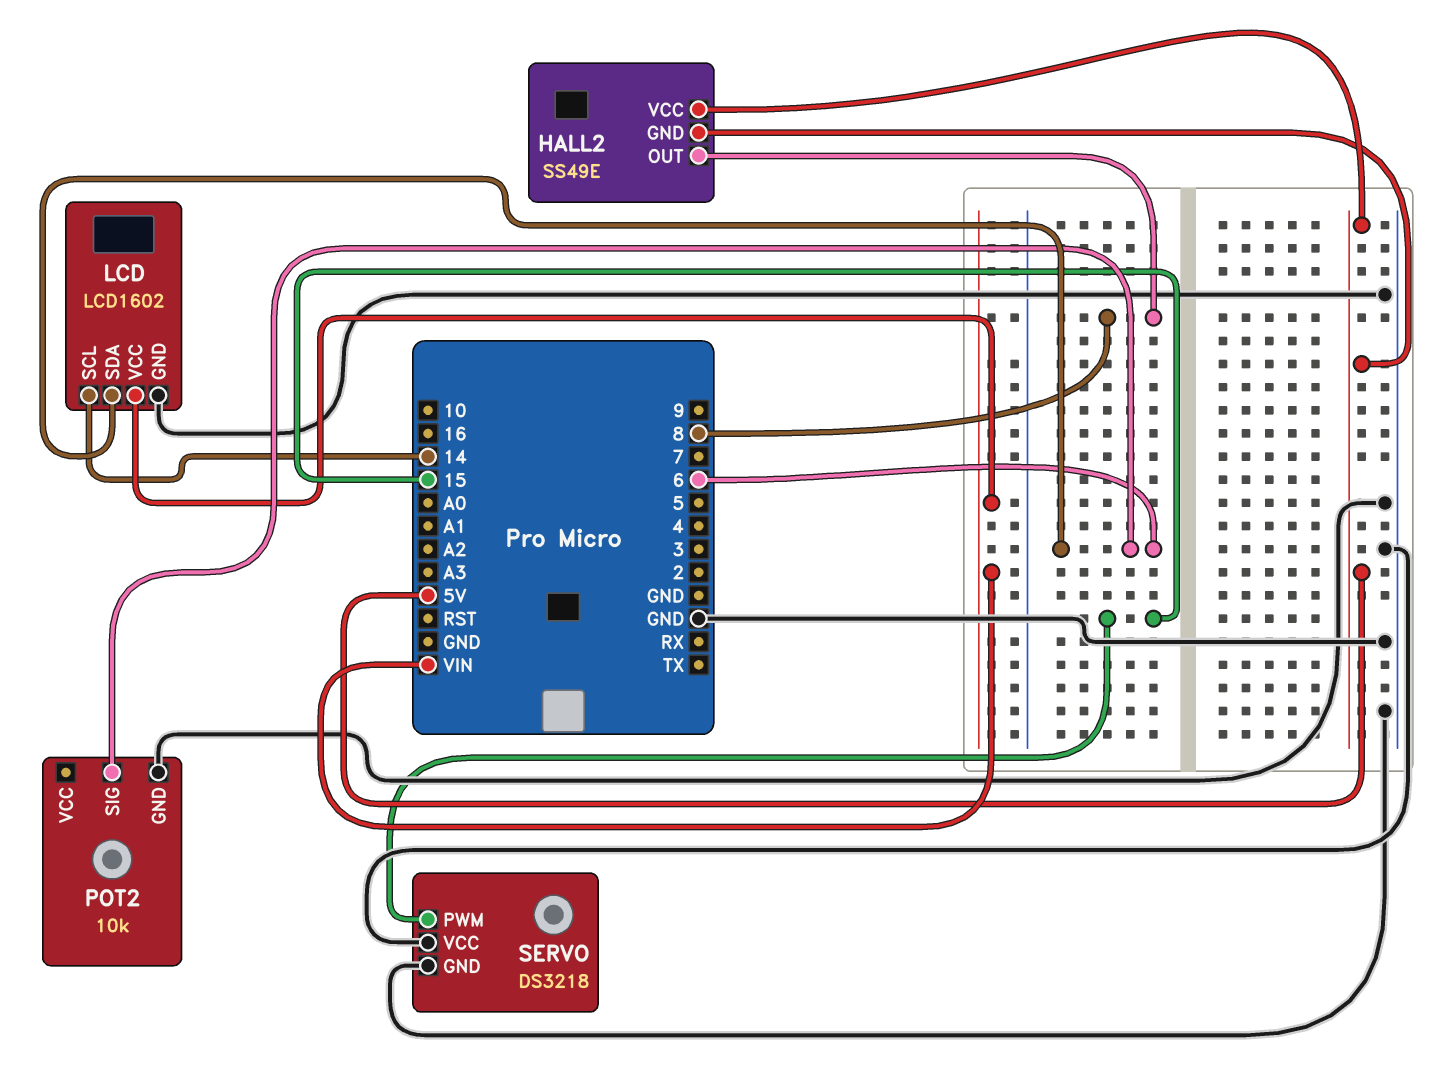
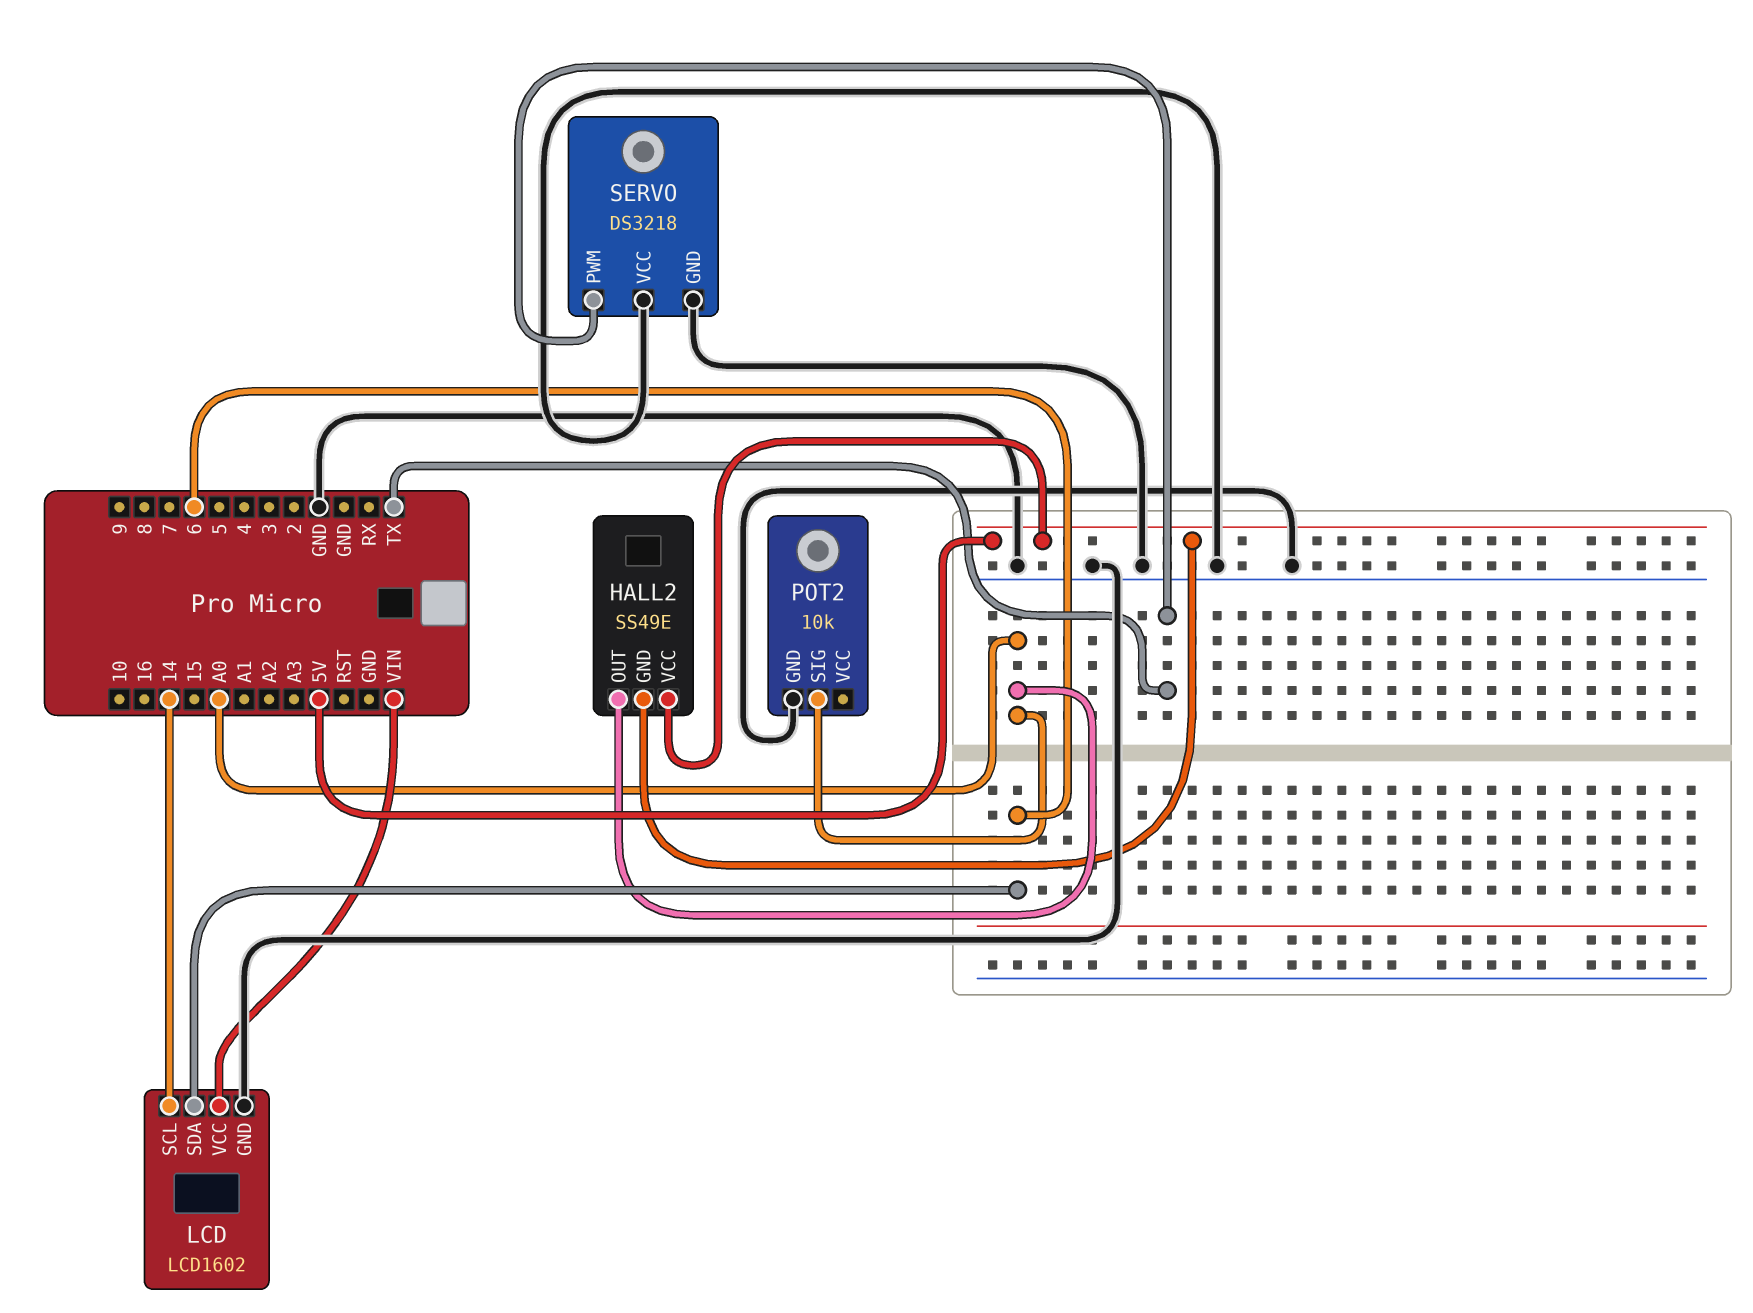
HALL2 pin OUT: 8 -> A0
POT2 pin SIG: 6 -> A0
SERVO pin PWM: 15 -> TX

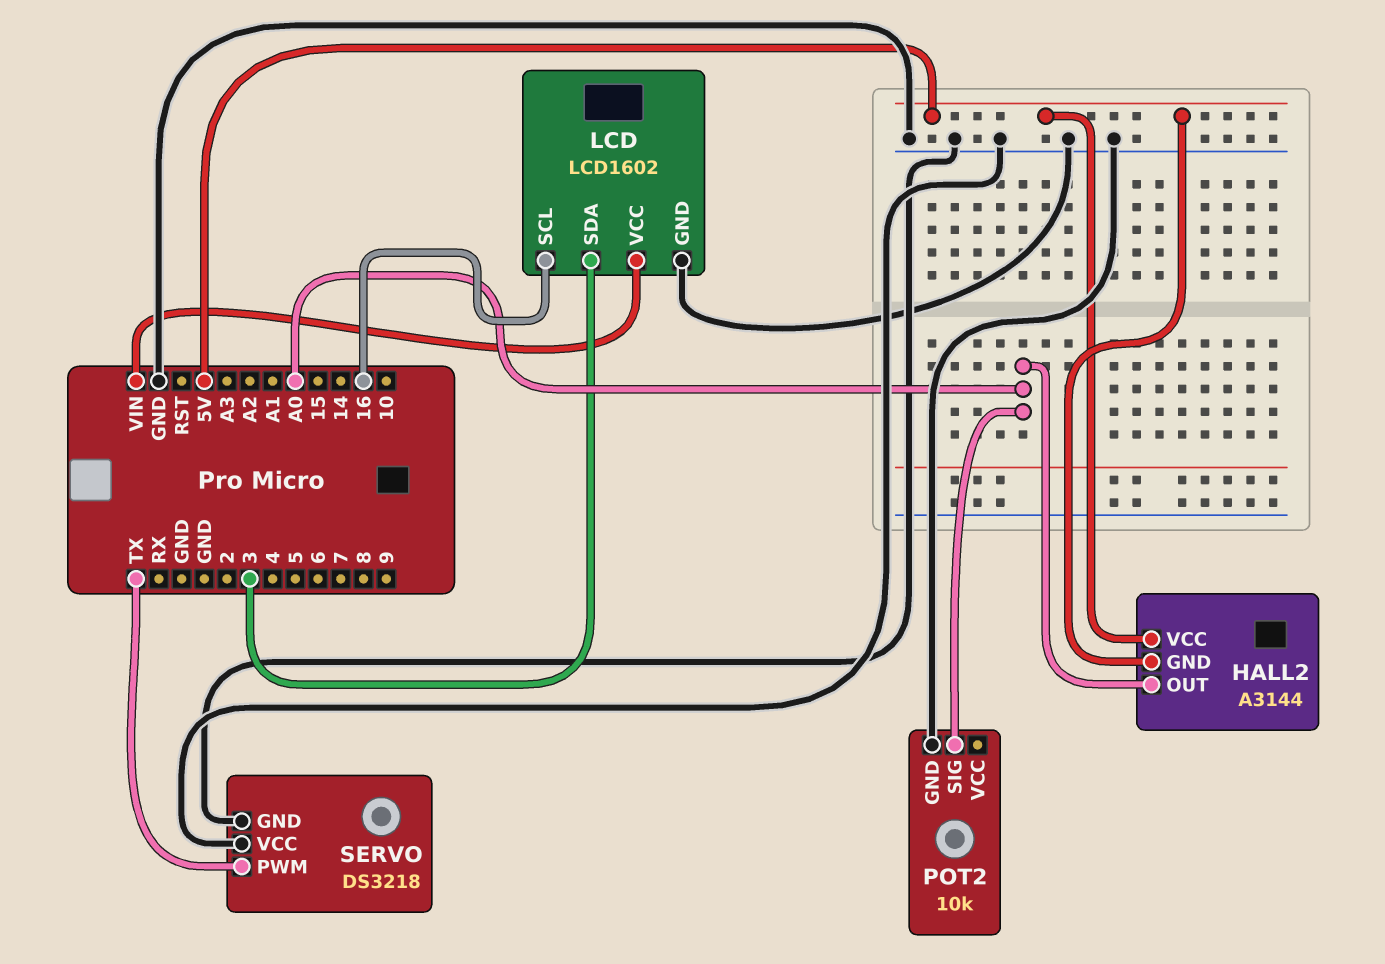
HALL2: SS49E -> A3144
LCD pin SCL: 14 -> 16
LCD pin SDA: 6 -> 3

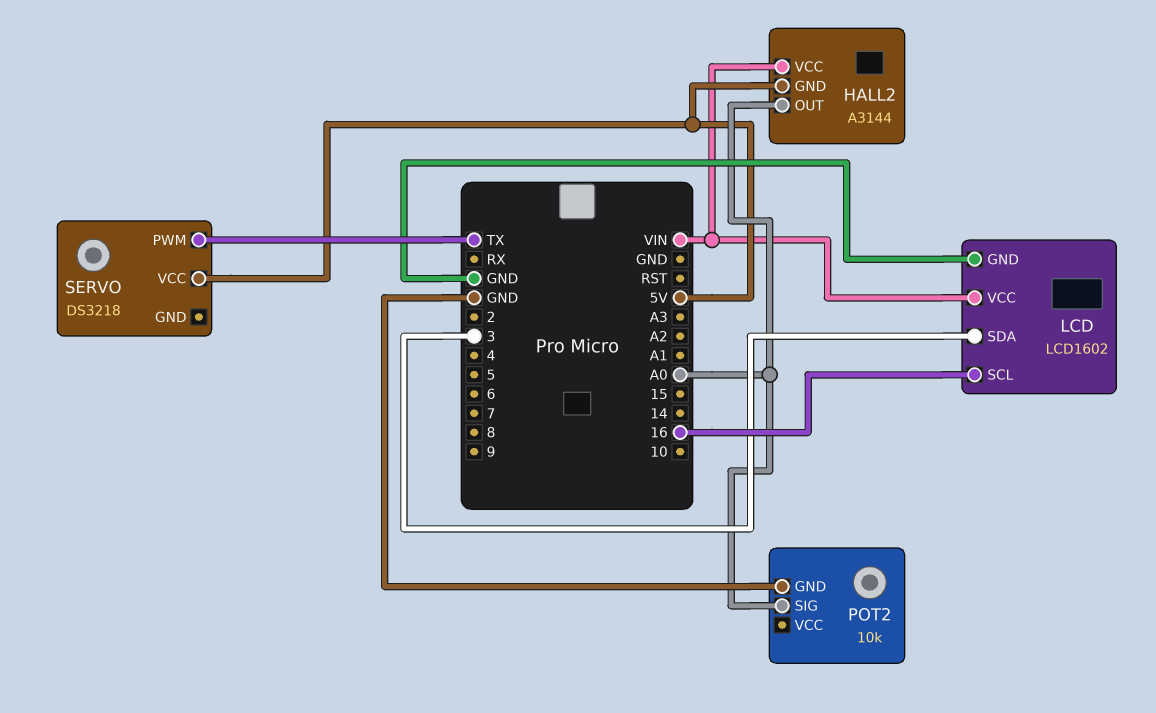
HALL2 pin VCC: 5V -> VIN
SERVO pin GND: GND -> none
SERVO pin VCC: GND -> 5V

